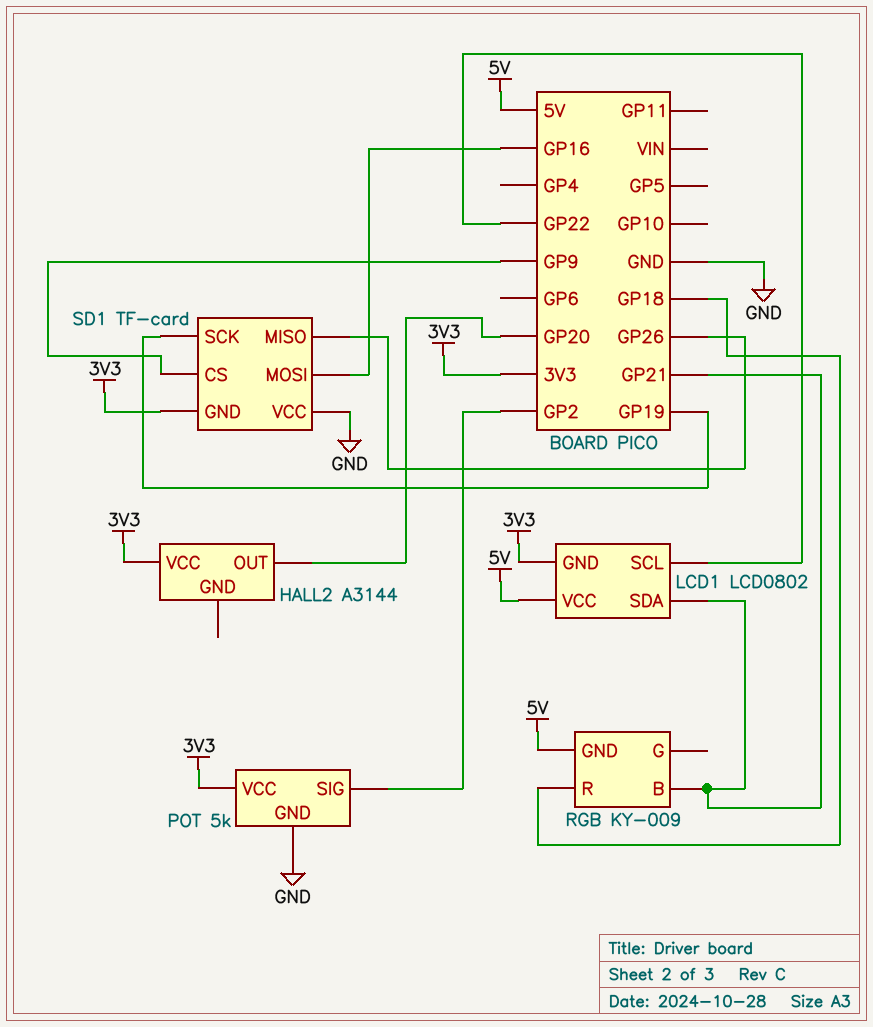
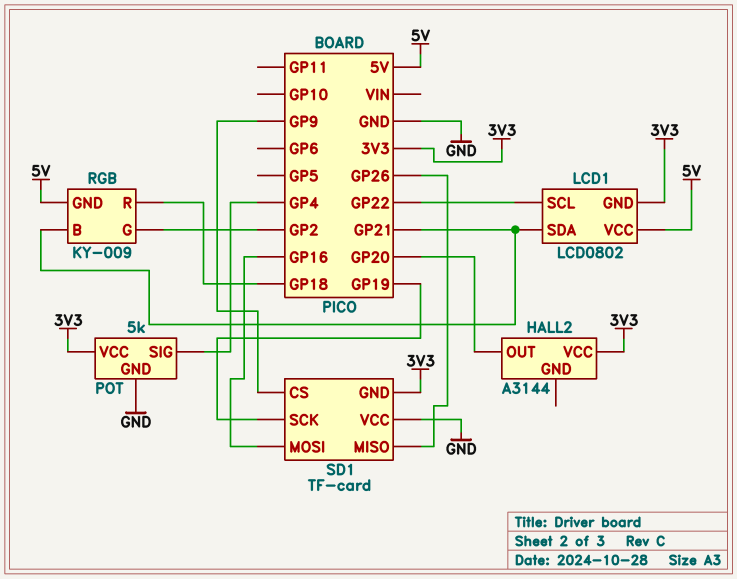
POT pin SIG: GP2 -> GP4
RGB pin G: none -> GP2

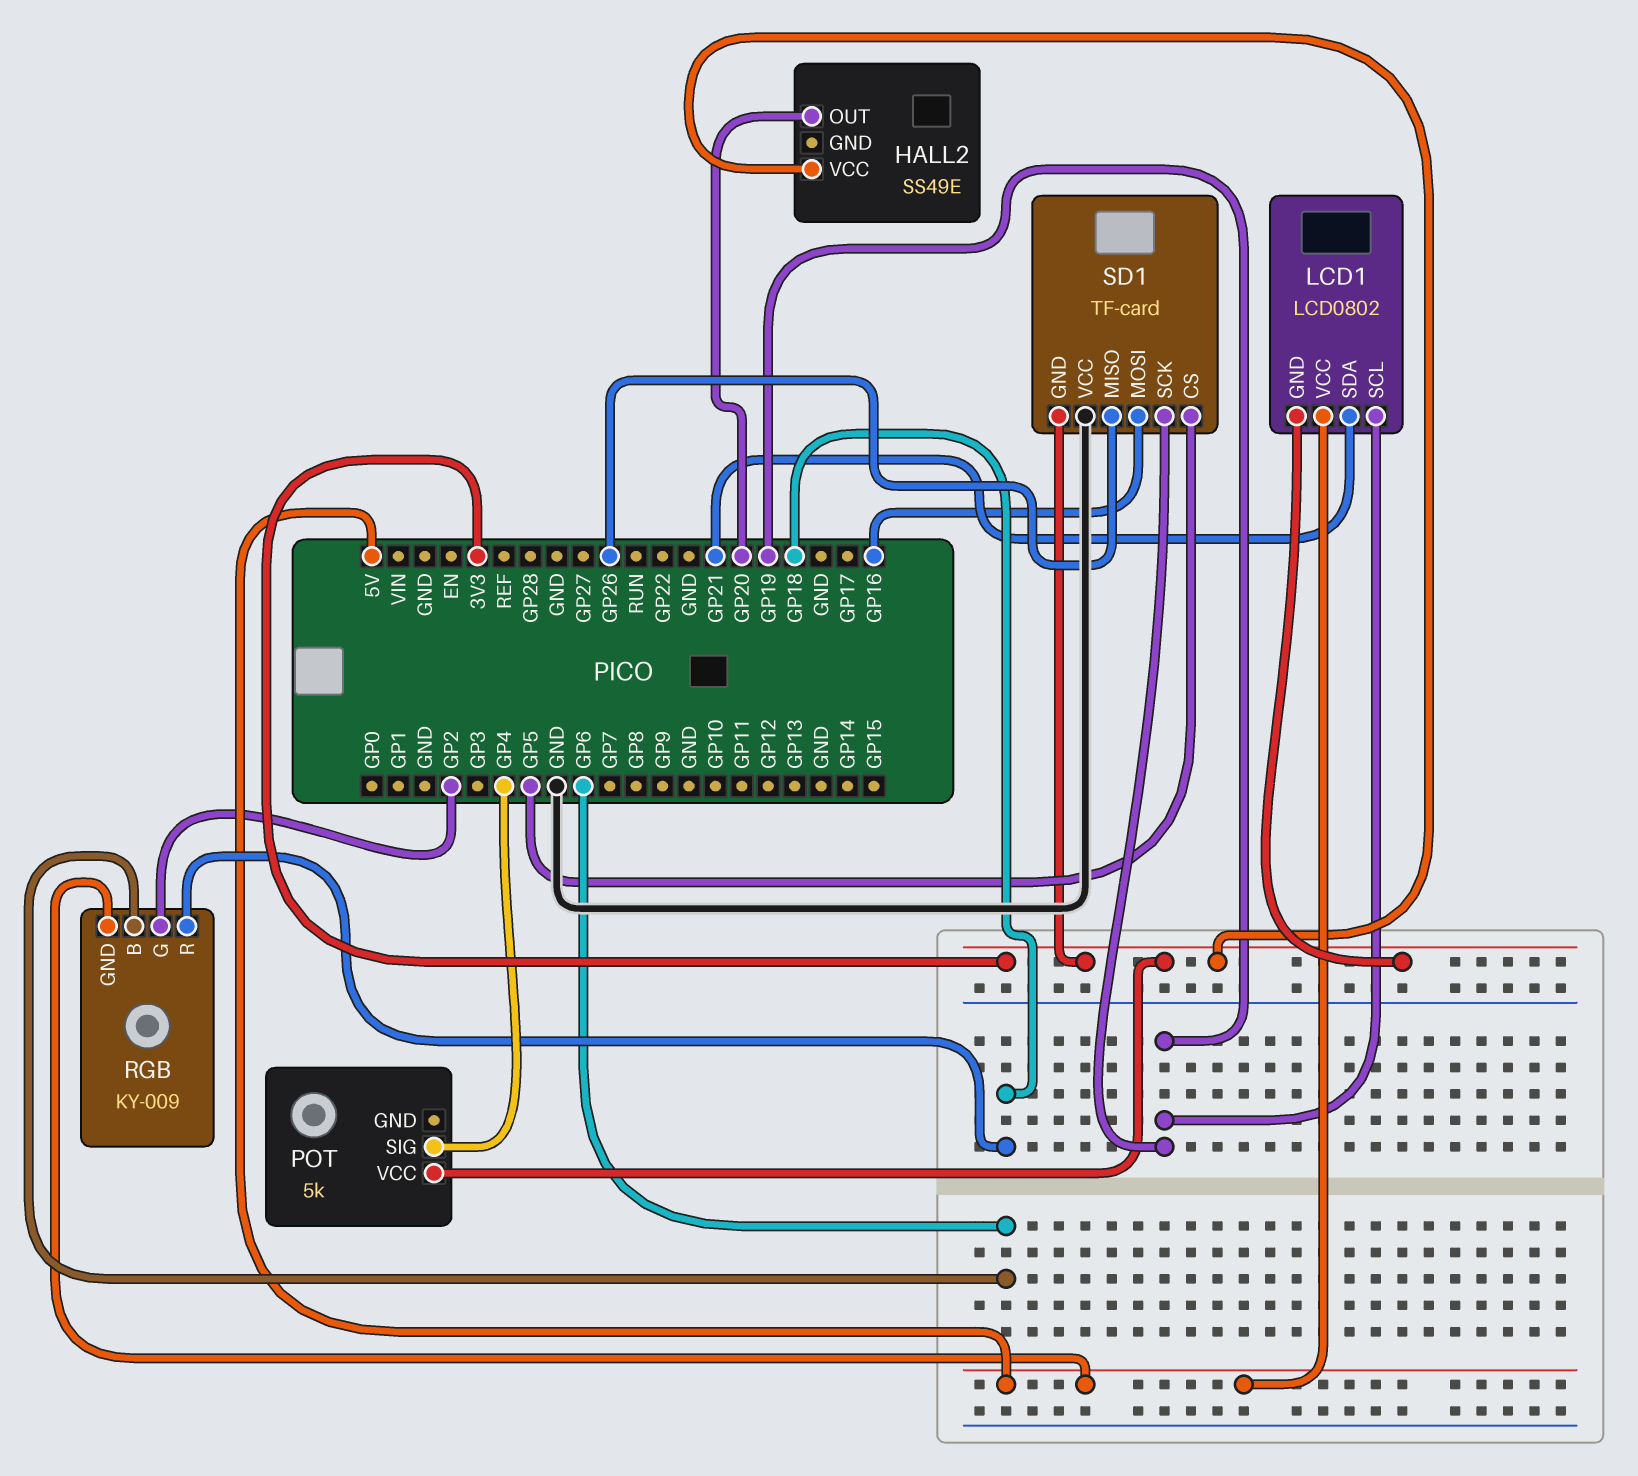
HALL2: A3144 -> SS49E
LCD1 pin SCL: GP22 -> GP19
POT pin GND: GND -> none
RGB pin B: GP21 -> GP6
SD1 pin CS: GP9 -> GP5

